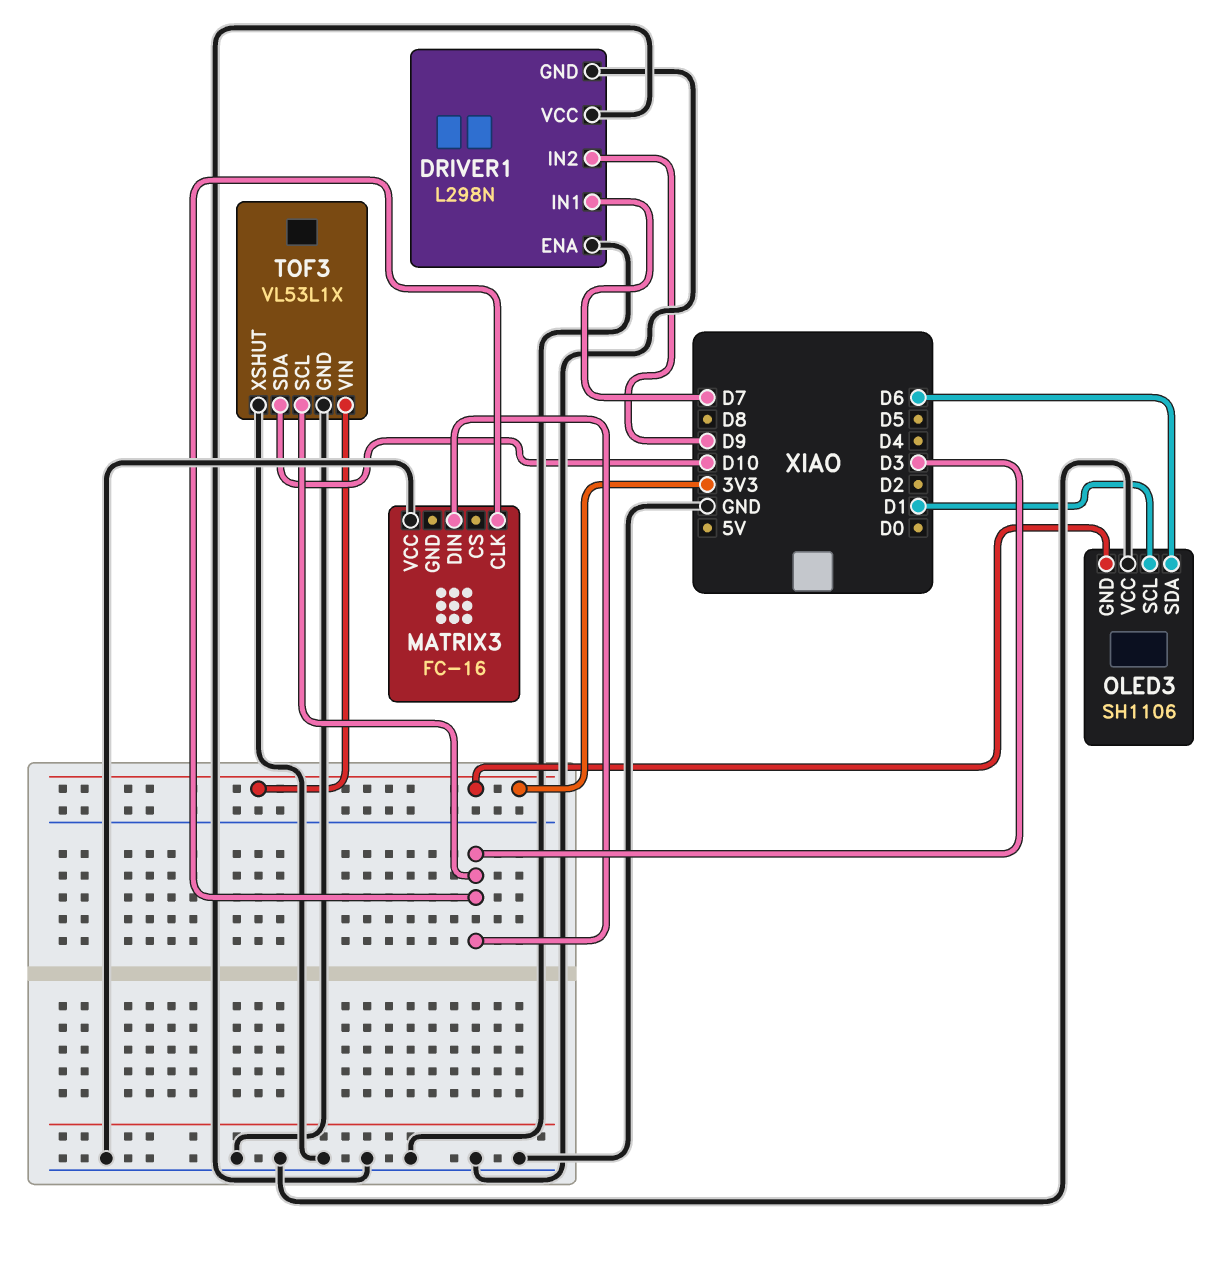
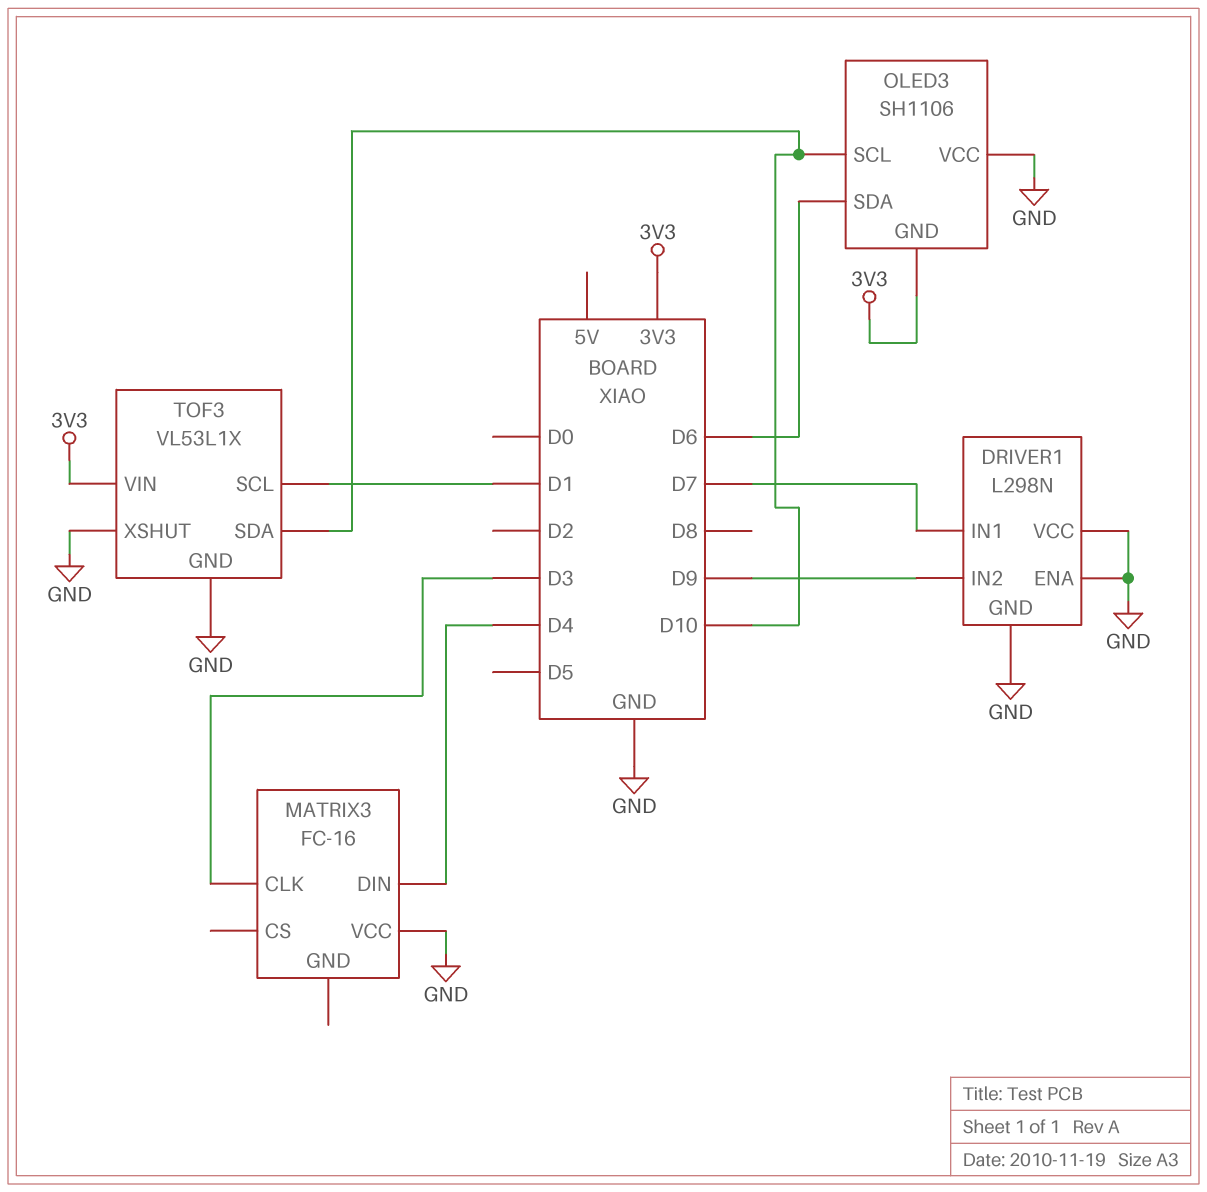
MATRIX3 pin DIN: D3 -> D4
OLED3 pin SCL: D1 -> D10
TOF3 pin SCL: D3 -> D1

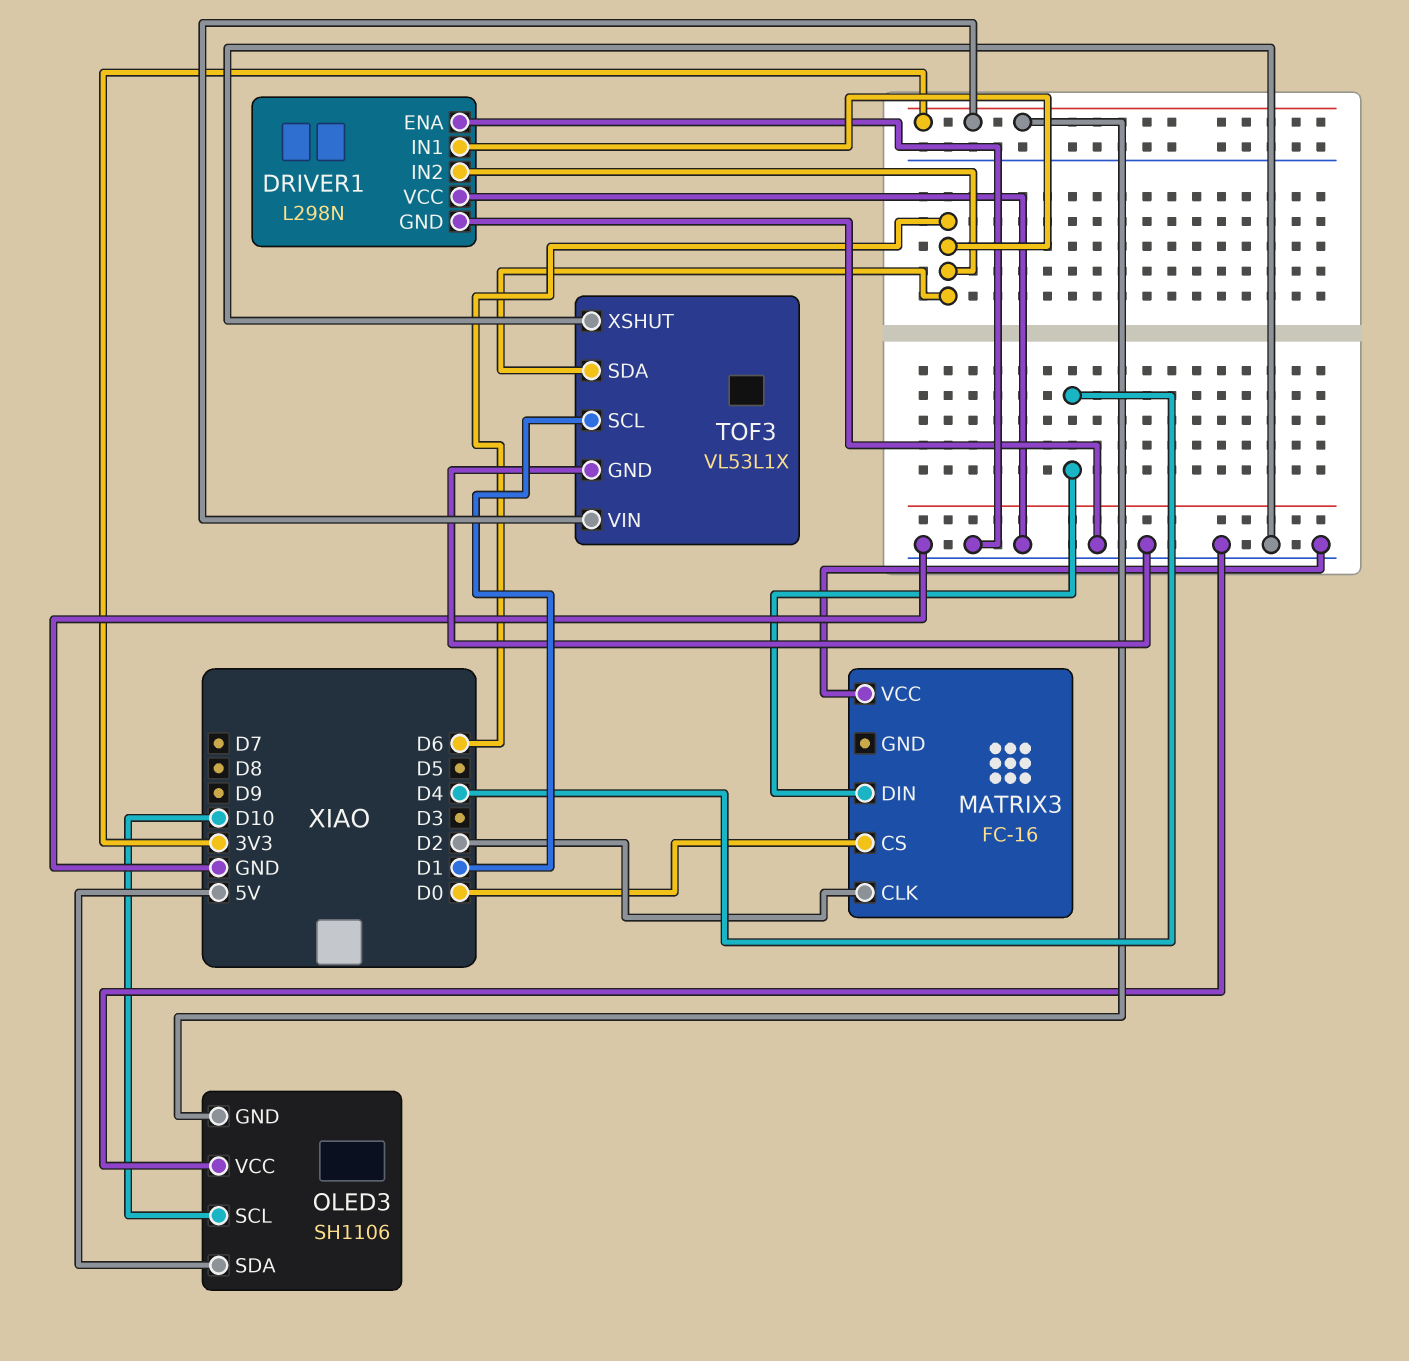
DRIVER1 pin IN1: D7 -> D6
DRIVER1 pin IN2: D9 -> D6
MATRIX3 pin CLK: D3 -> D2
MATRIX3 pin CS: none -> D0
OLED3 pin SDA: D6 -> 5V
TOF3 pin SDA: D10 -> D6

